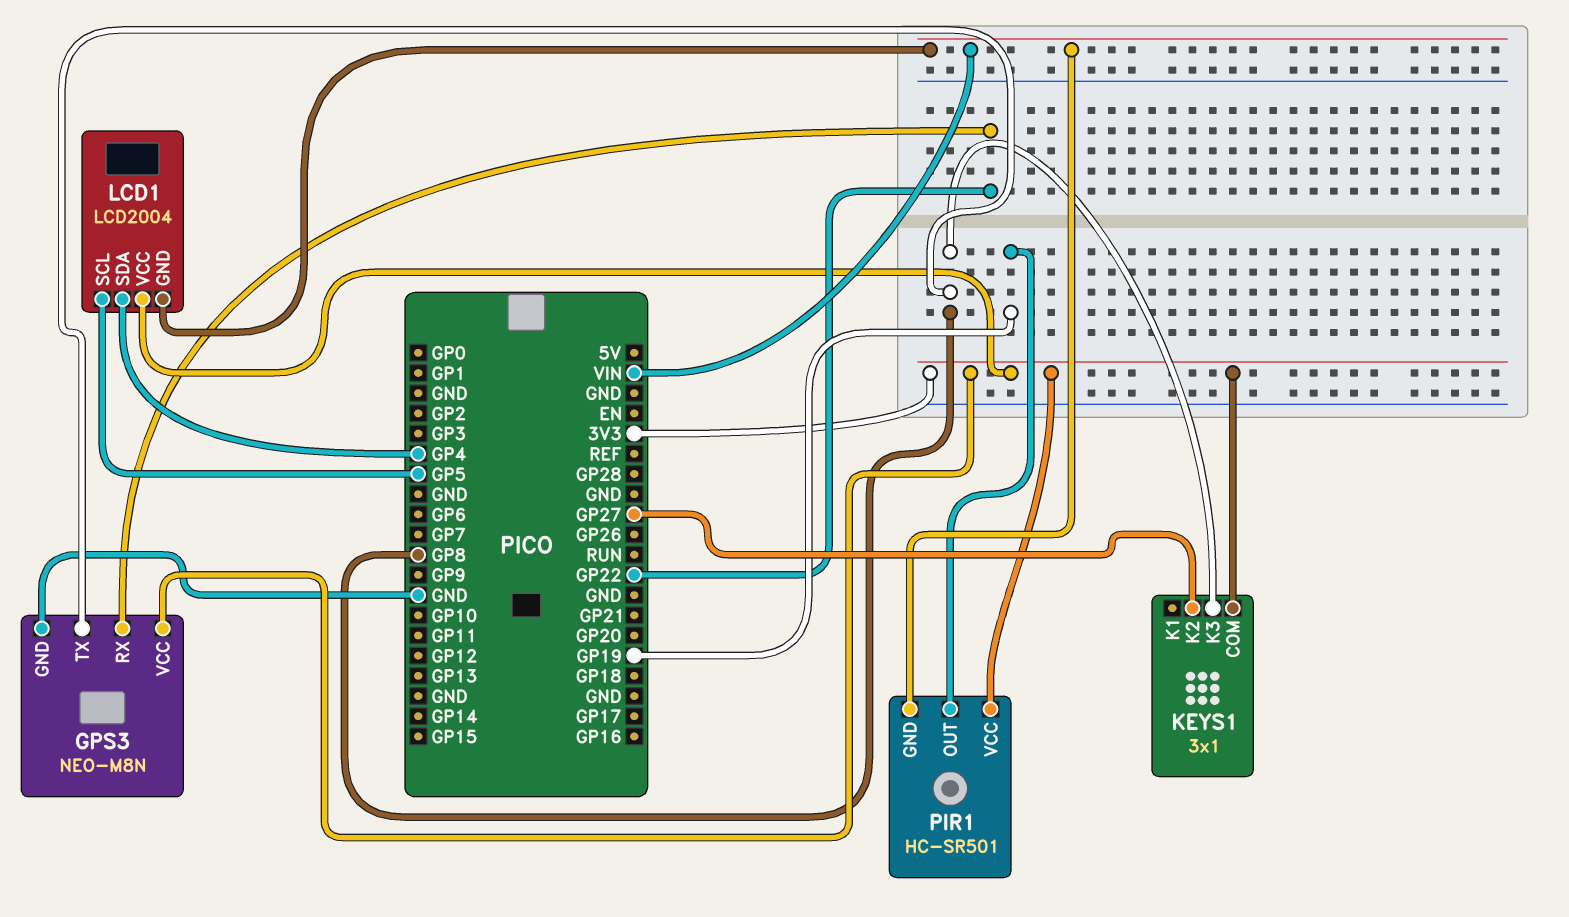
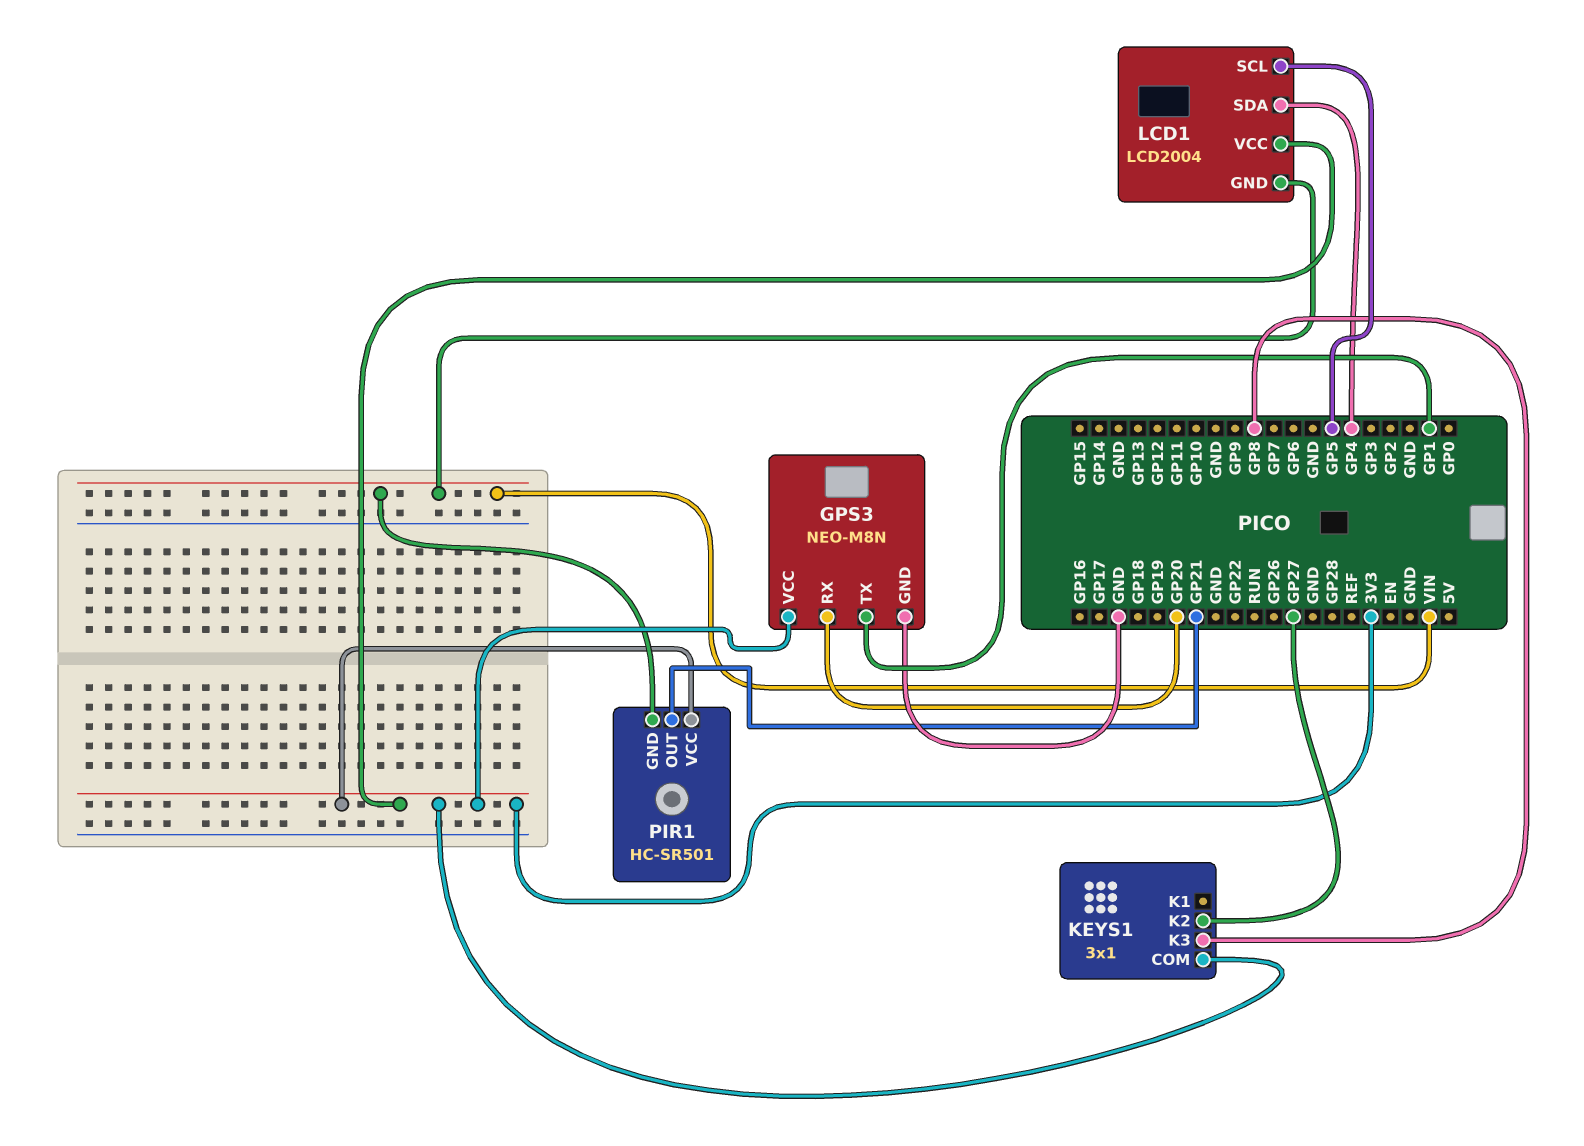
GPS3 pin RX: GP22 -> GP20
GPS3 pin TX: GP8 -> GP1
PIR1 pin OUT: GP19 -> GP21

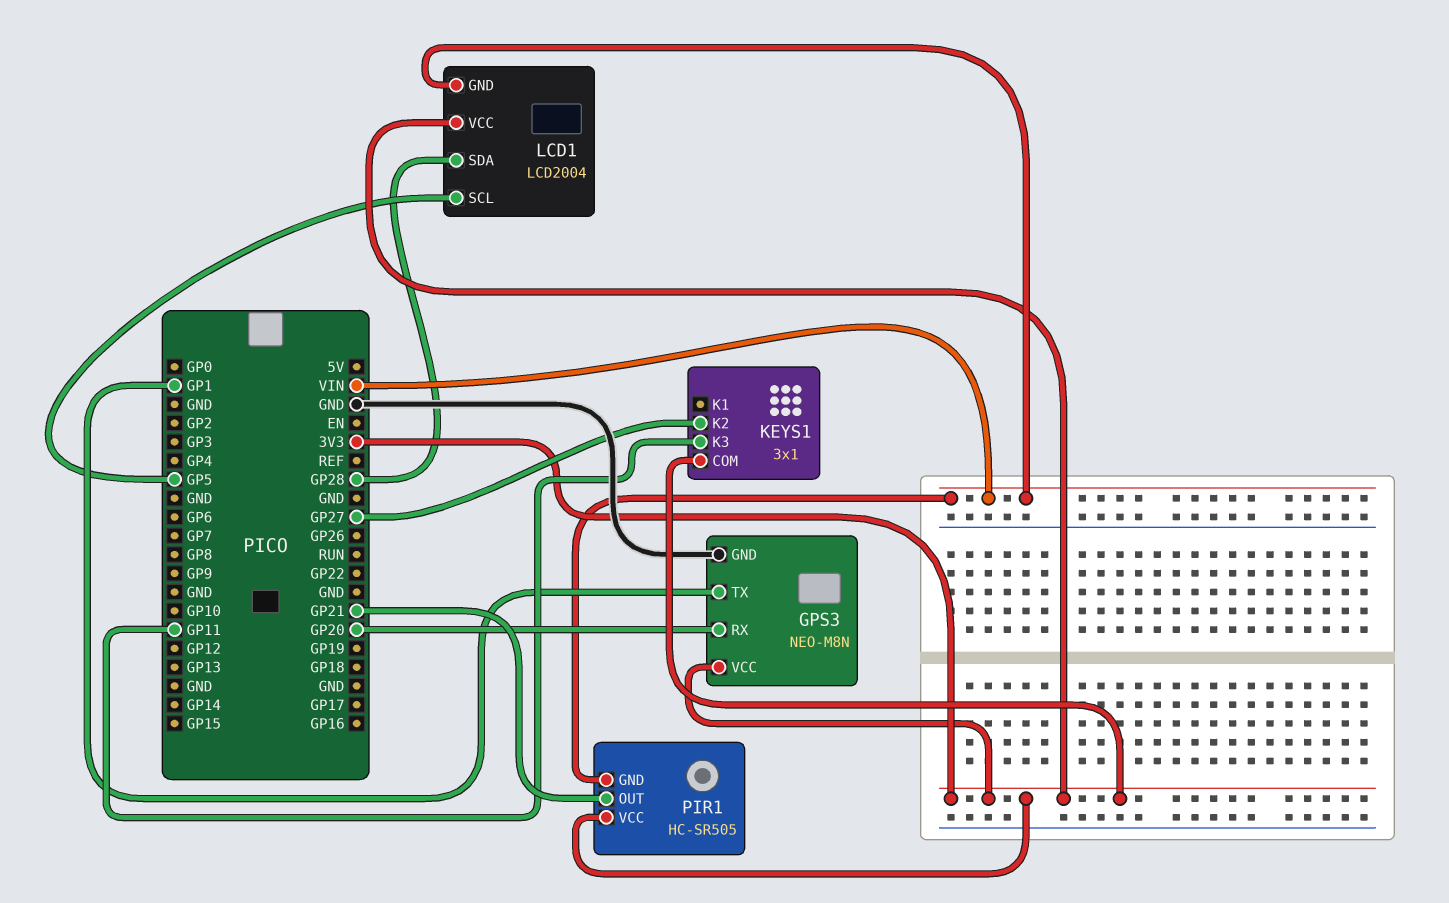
KEYS1 pin K3: GP8 -> GP11
LCD1 pin SDA: GP4 -> GP28
PIR1: HC-SR501 -> HC-SR505

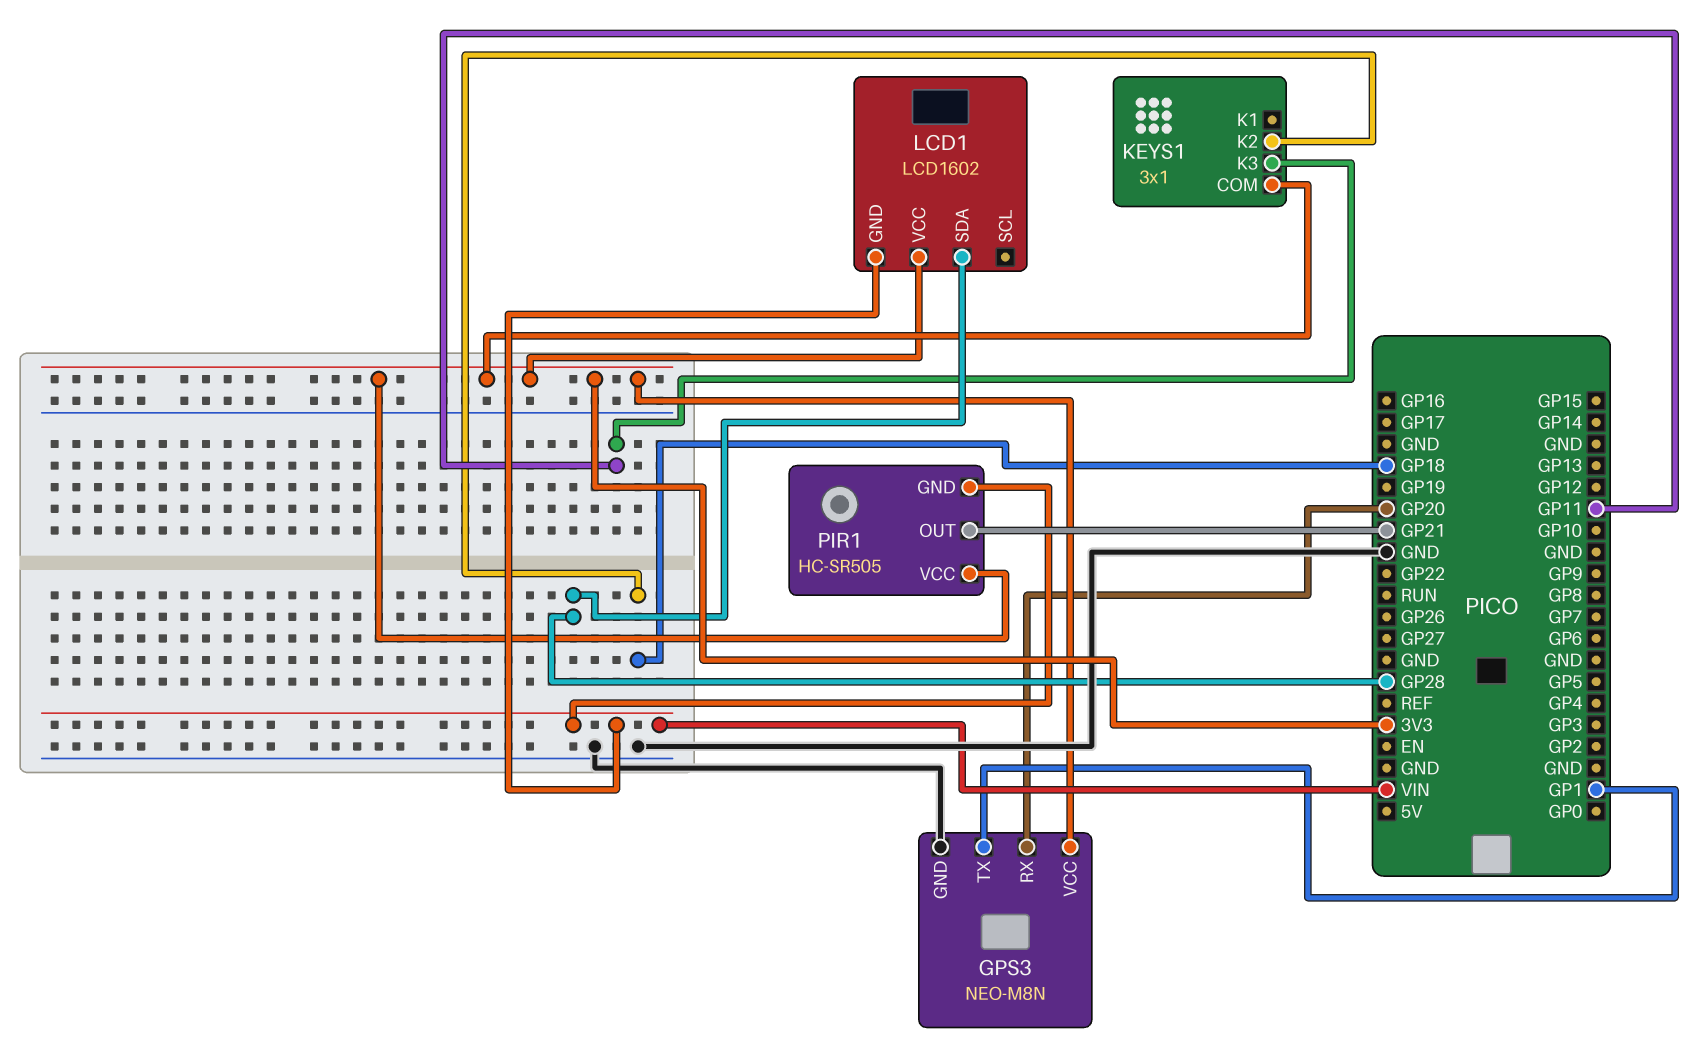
KEYS1 pin K2: GP27 -> GP18
LCD1: LCD2004 -> LCD1602
LCD1 pin SCL: GP5 -> none

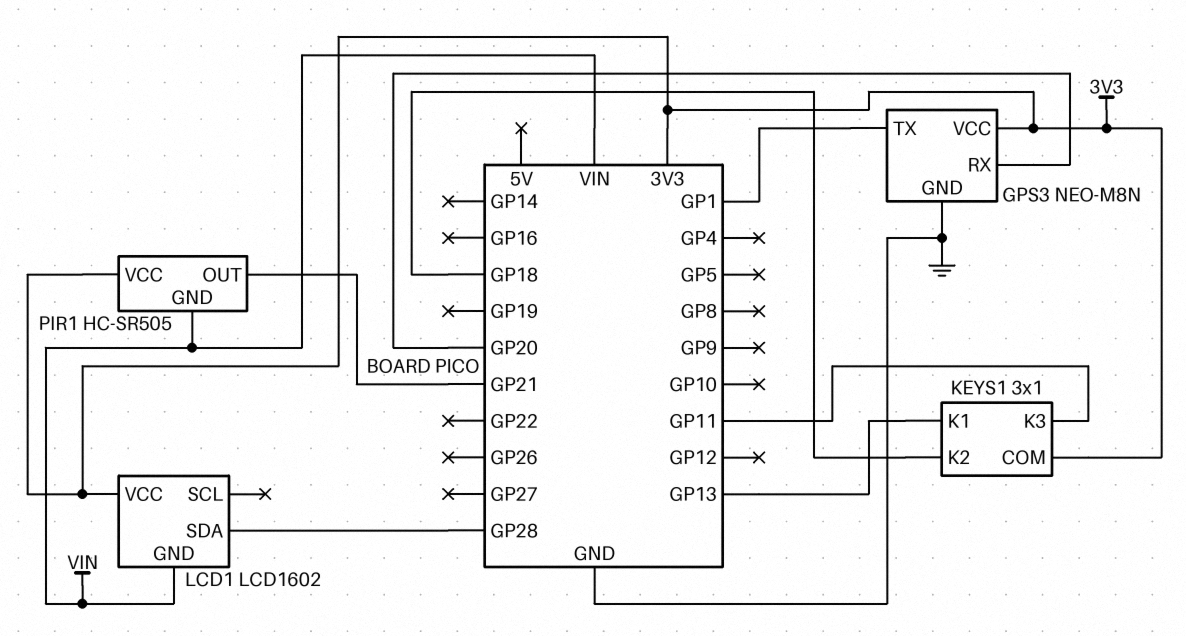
KEYS1 pin K1: none -> GP13

